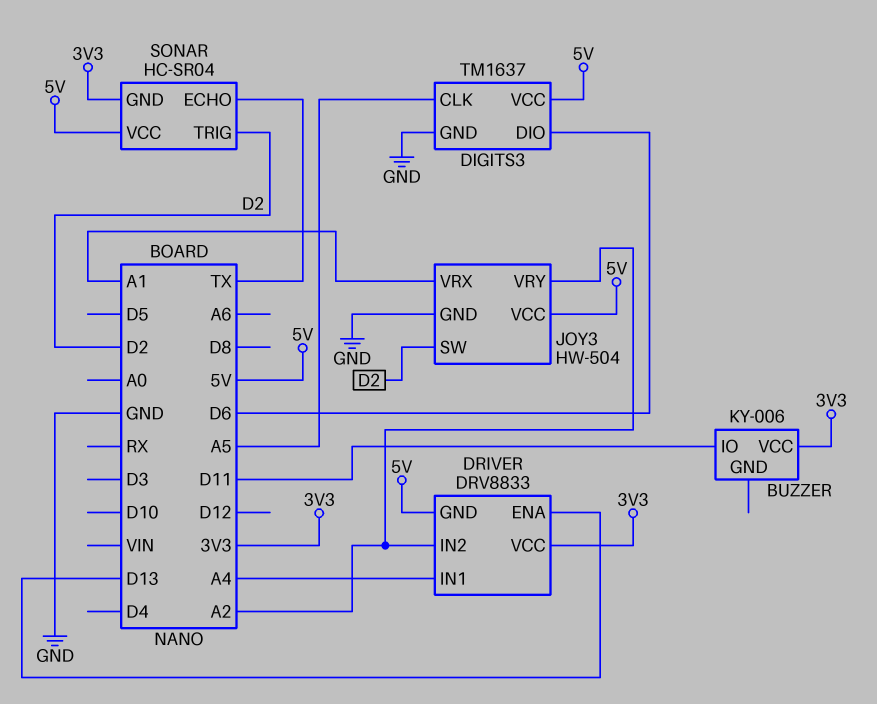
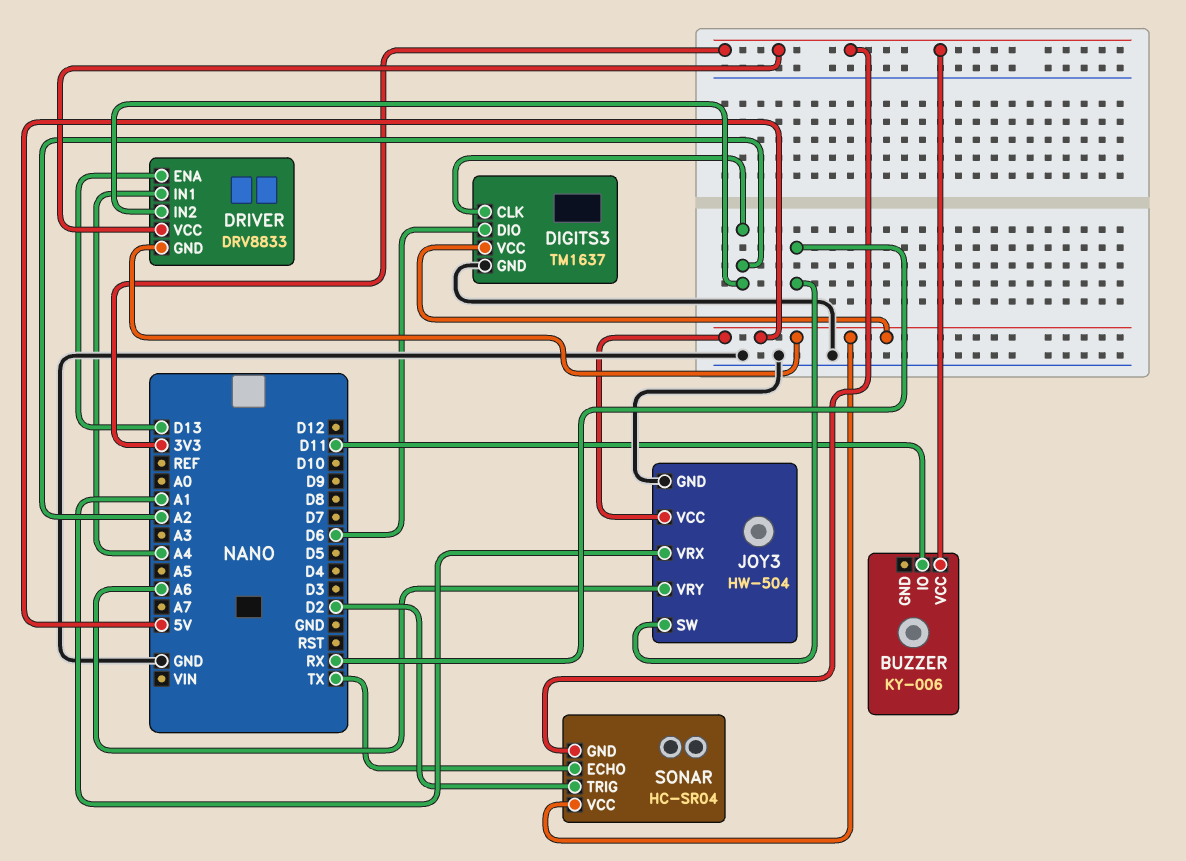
DIGITS3 pin CLK: A5 -> A2
JOY3 pin SW: D2 -> RX
JOY3 pin VRY: A2 -> A6

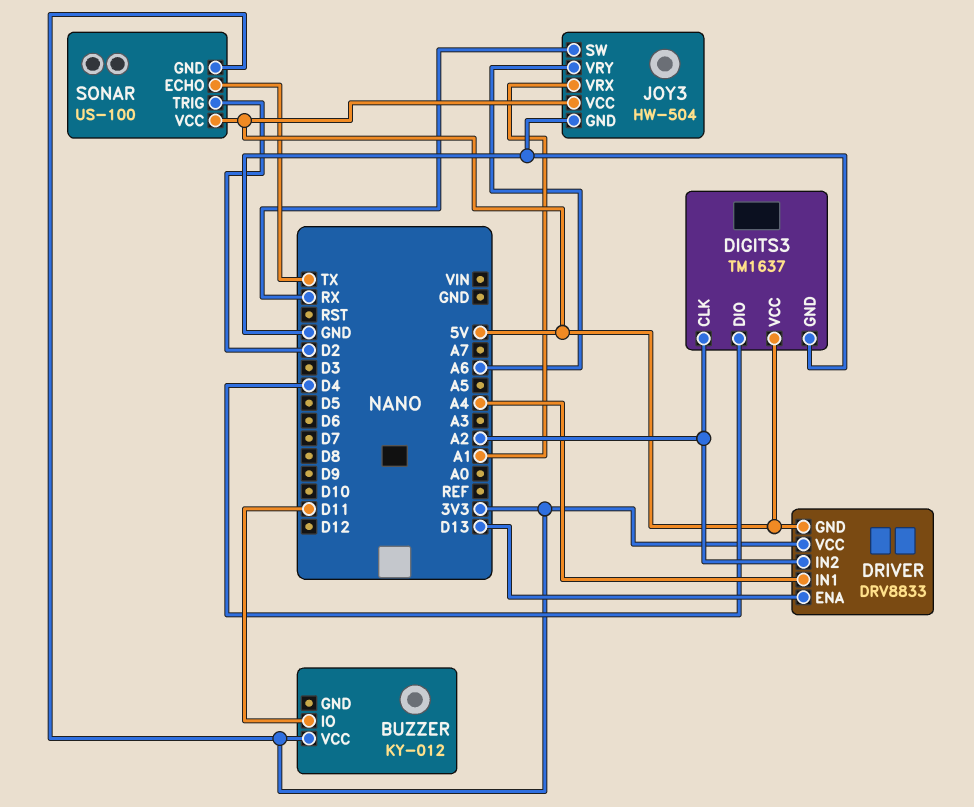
BUZZER: KY-006 -> KY-012
DIGITS3 pin DIO: D6 -> D4
SONAR: HC-SR04 -> US-100

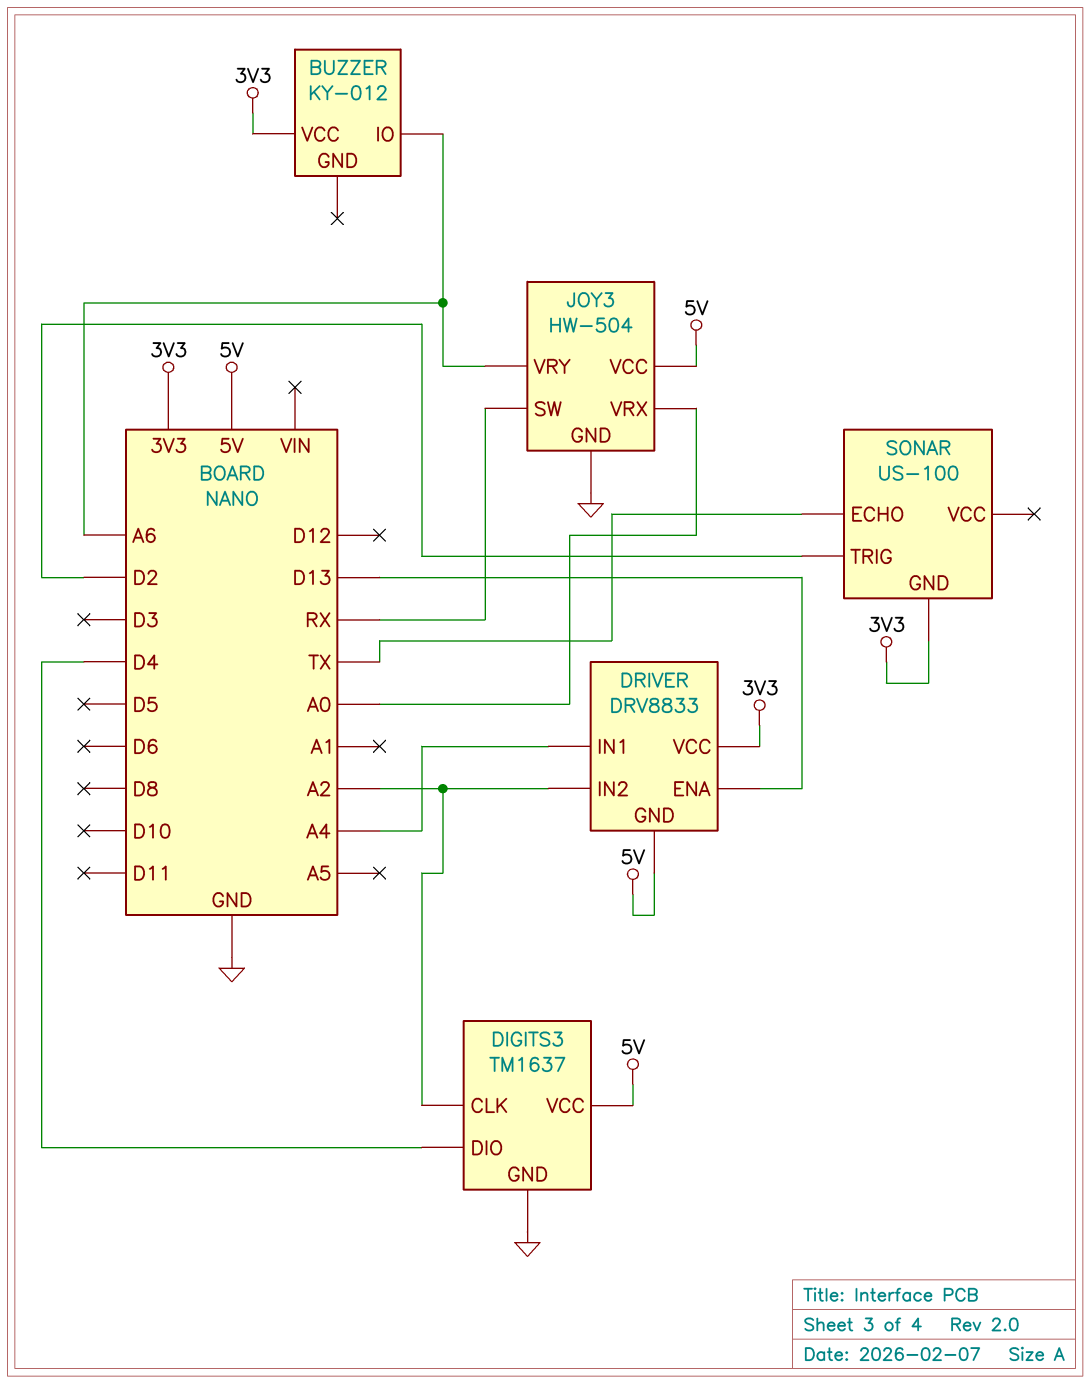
BUZZER pin IO: D11 -> A6
JOY3 pin VRX: A1 -> A0
SONAR pin VCC: 5V -> none

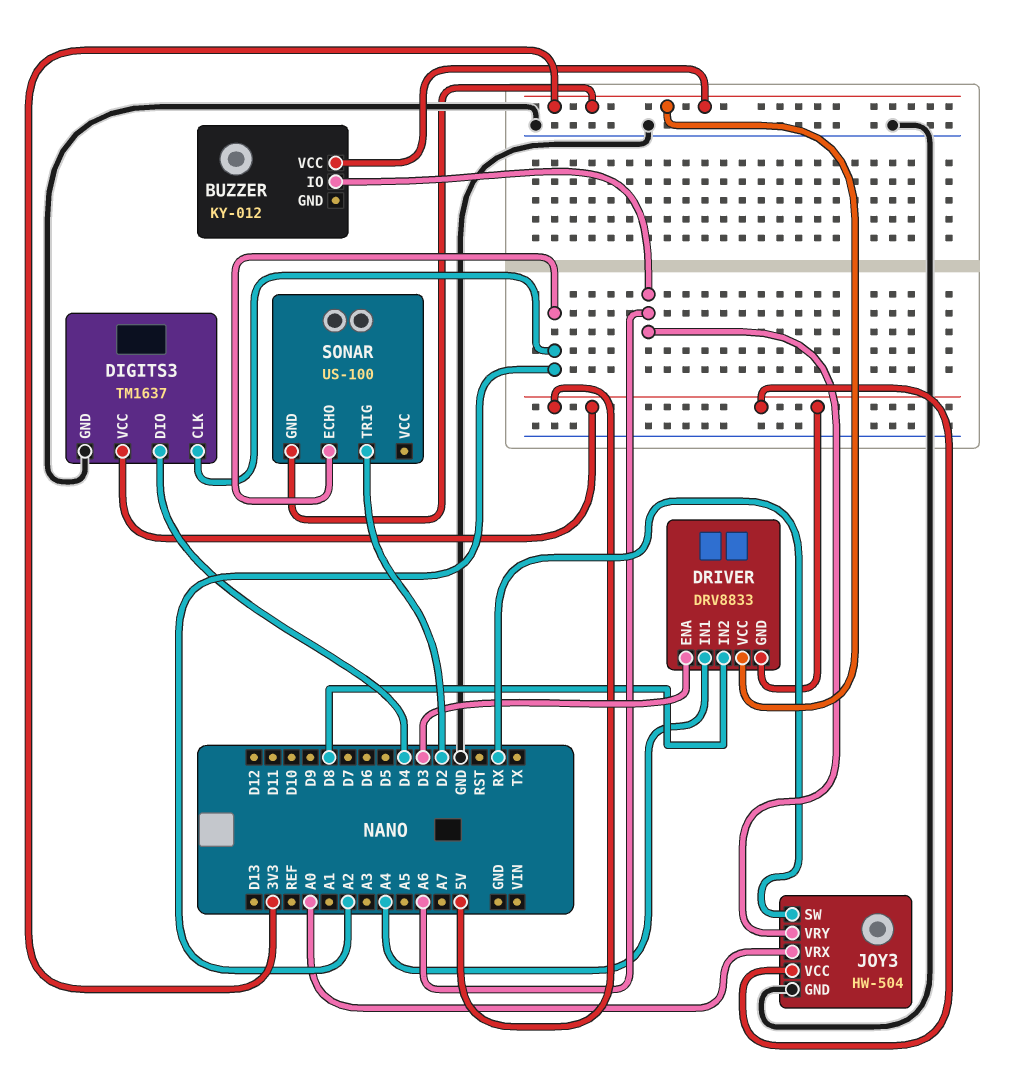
DRIVER pin ENA: D13 -> D3
DRIVER pin IN2: A2 -> D8
SONAR pin ECHO: TX -> A2

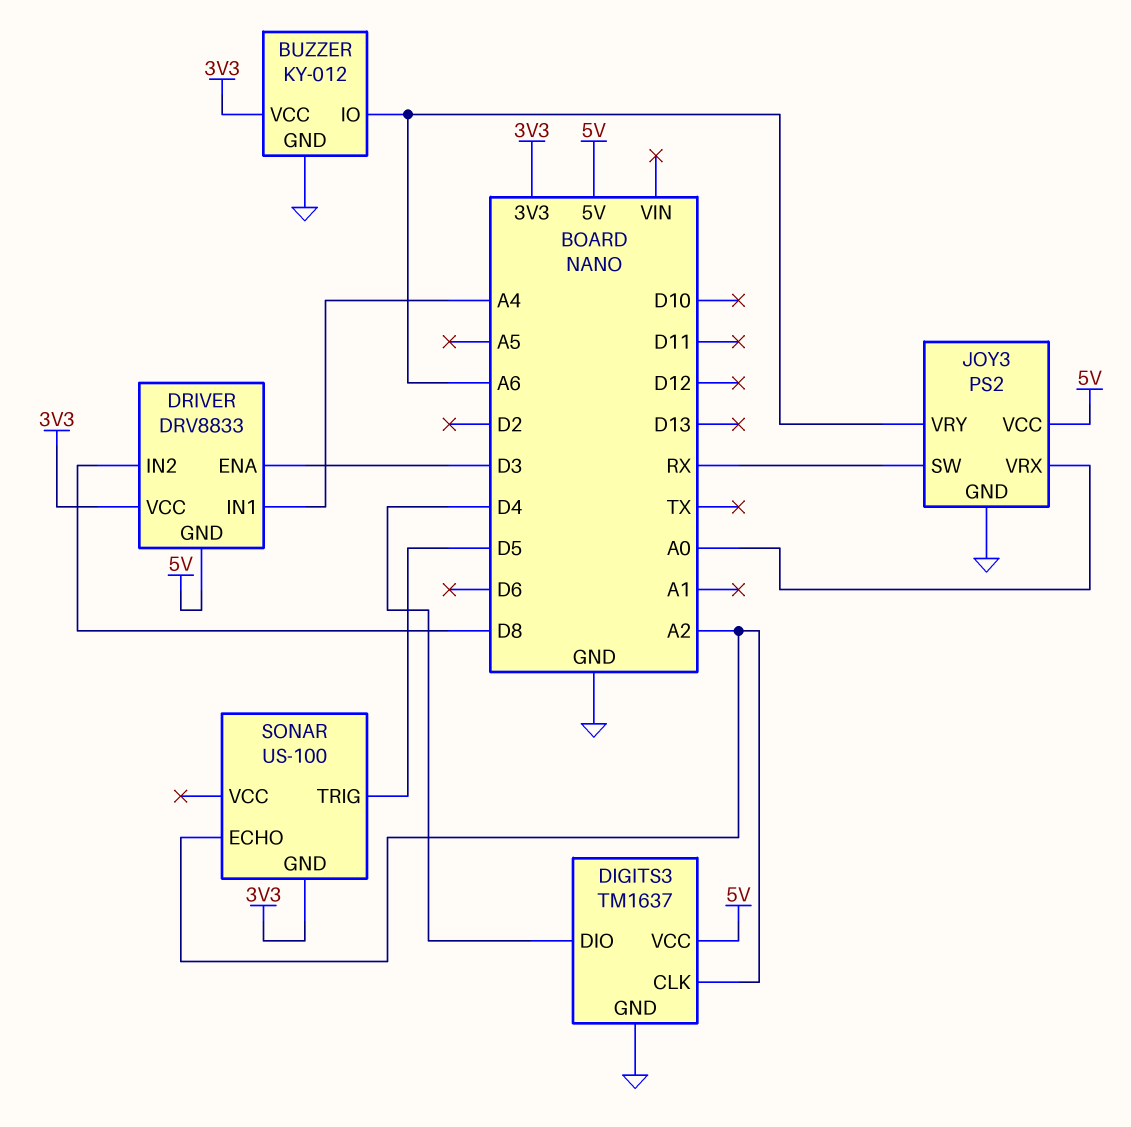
BUZZER pin GND: none -> GND
JOY3: HW-504 -> PS2
SONAR pin TRIG: D2 -> D5

